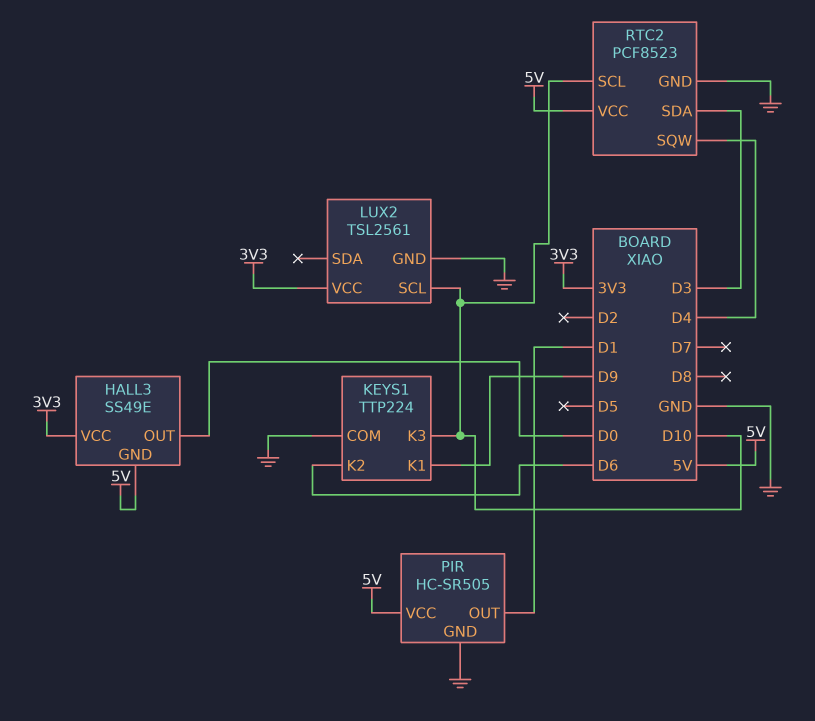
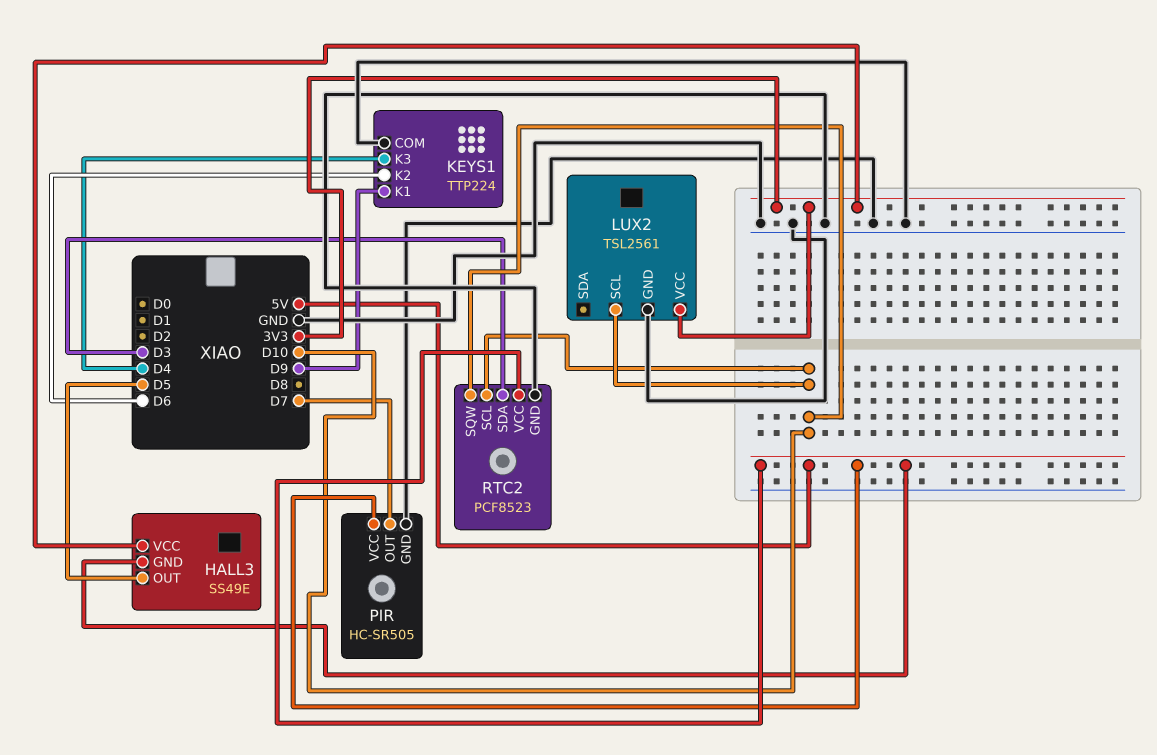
HALL3 pin OUT: D0 -> D5
KEYS1 pin K3: D10 -> D4
PIR pin OUT: D1 -> D7
RTC2 pin SQW: D4 -> D10

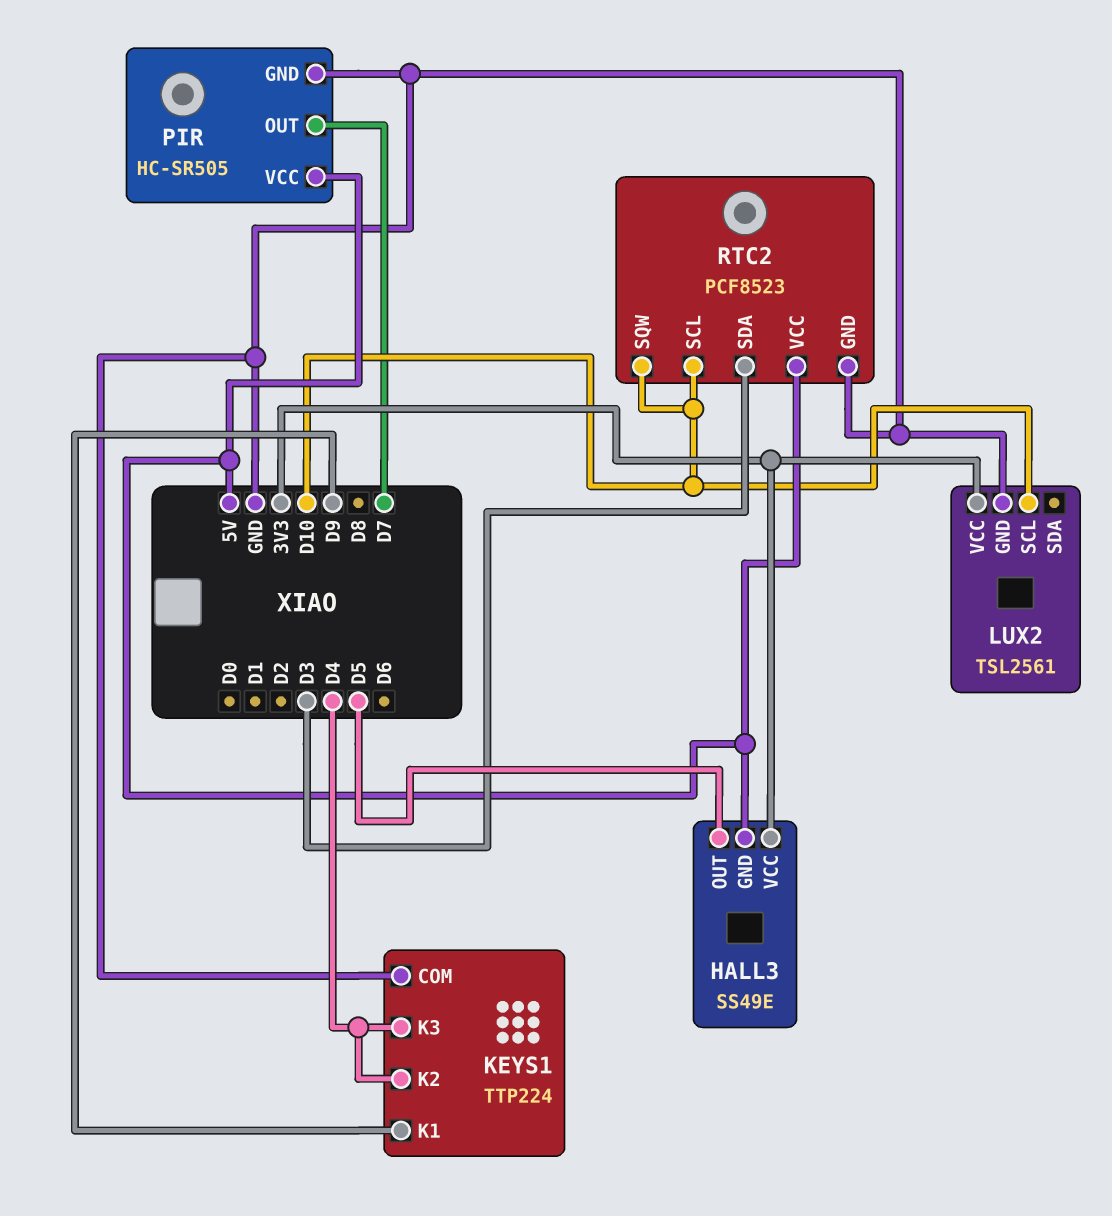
KEYS1 pin K2: D6 -> D4

